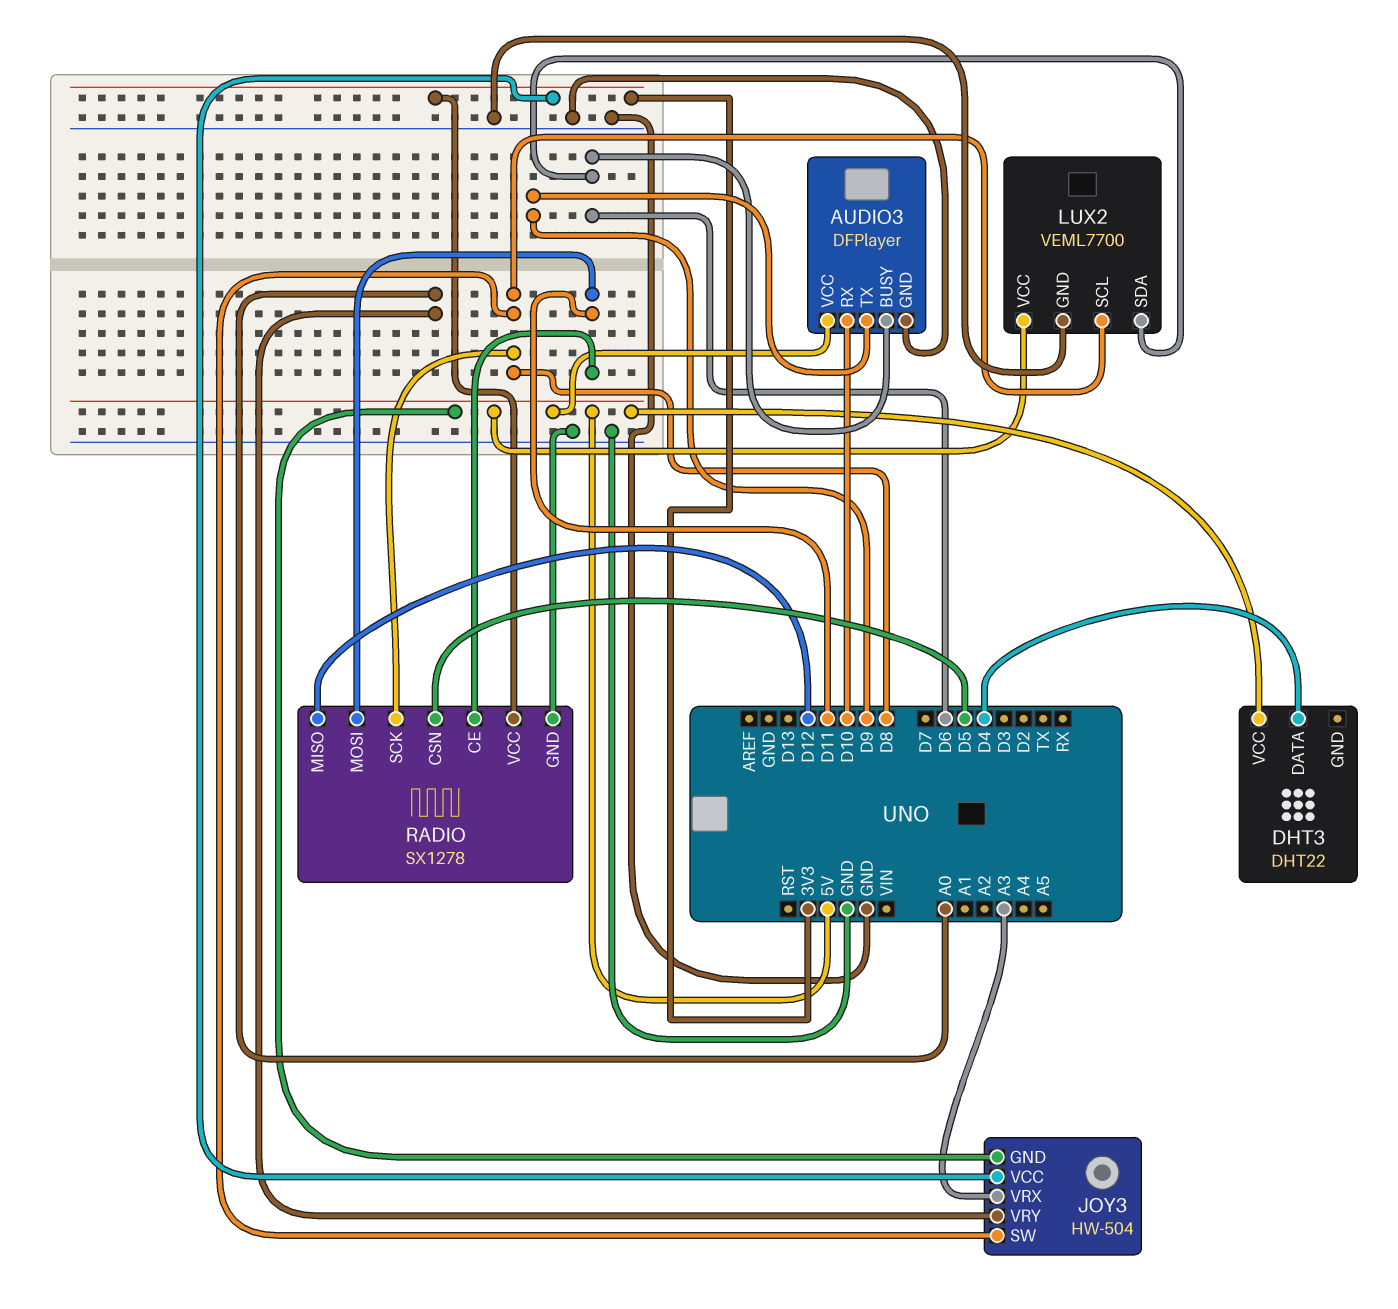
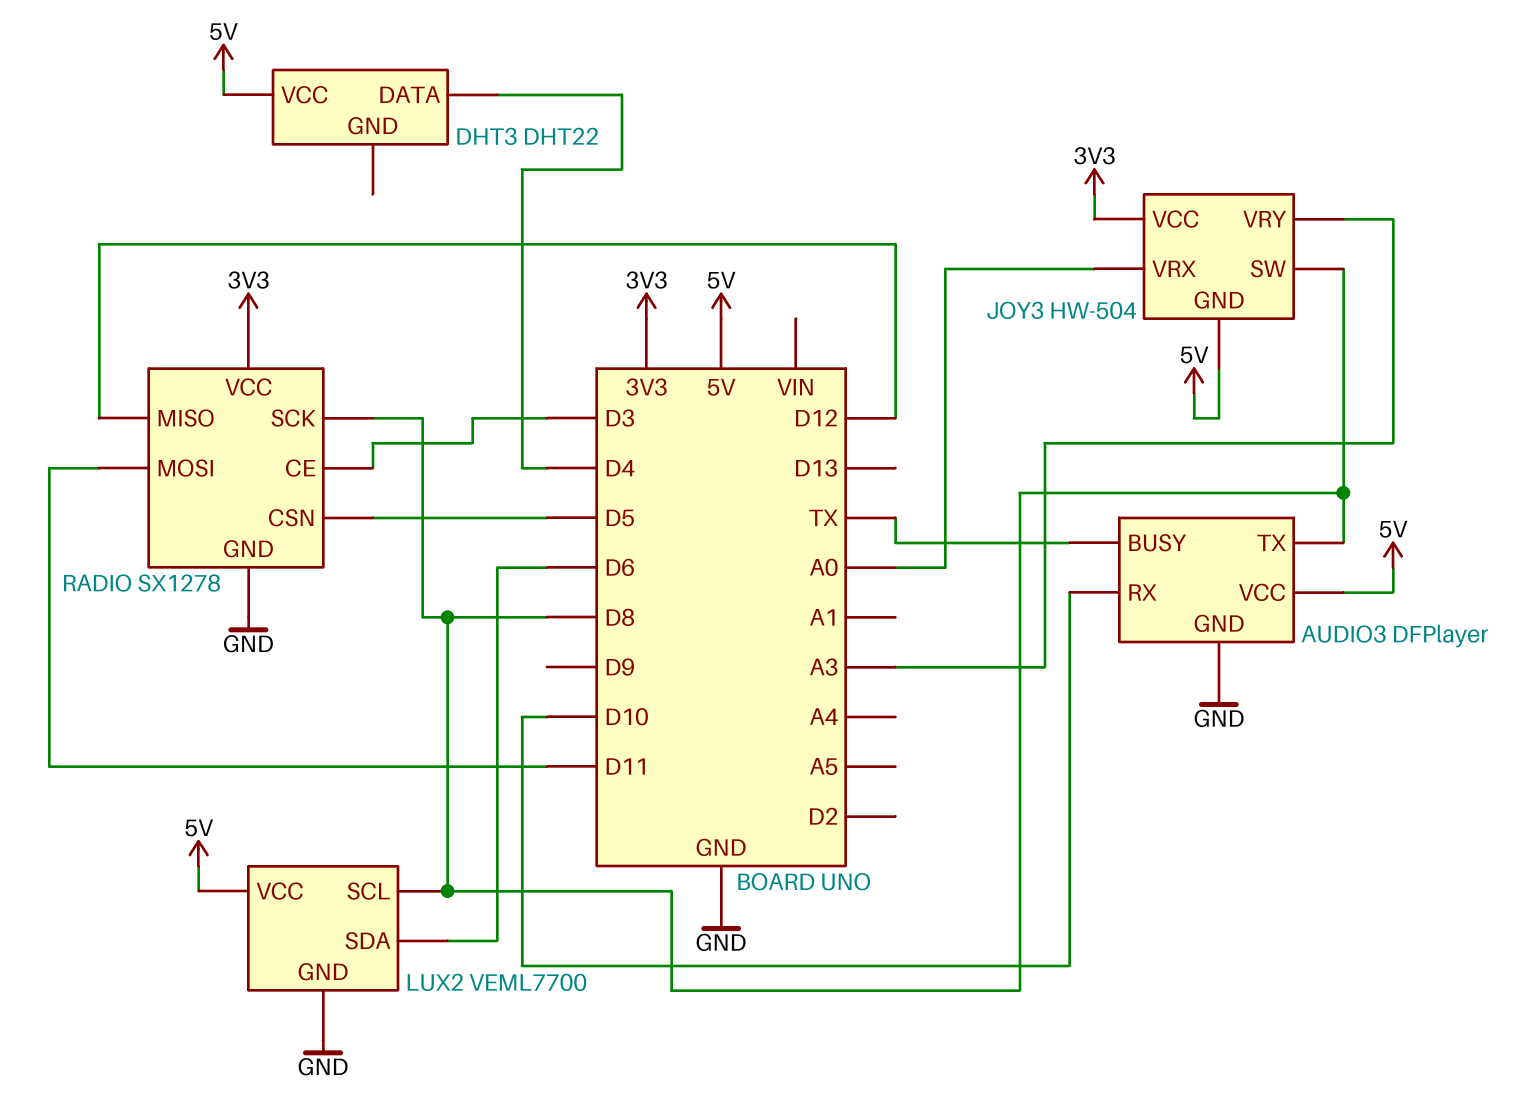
AUDIO3 pin BUSY: D6 -> TX
AUDIO3 pin TX: D9 -> D8
JOY3 pin VRX: A3 -> A0
JOY3 pin VRY: A0 -> A3
RADIO pin CE: D11 -> D3

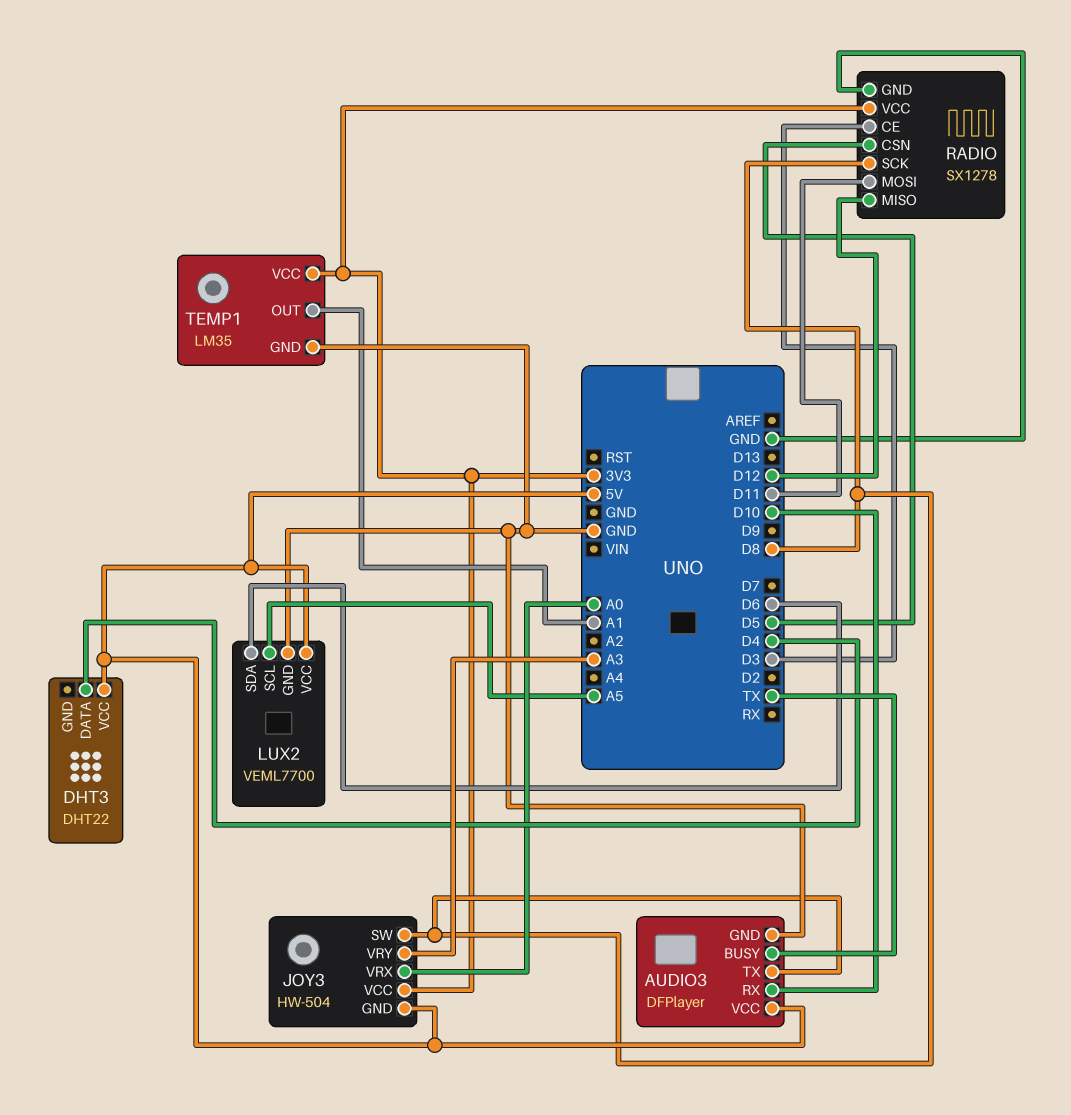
LUX2 pin SCL: D8 -> A5
TEMP1: none -> LM35
TEMP1 pin GND: none -> GND
TEMP1 pin OUT: none -> A1
TEMP1 pin VCC: none -> 3V3

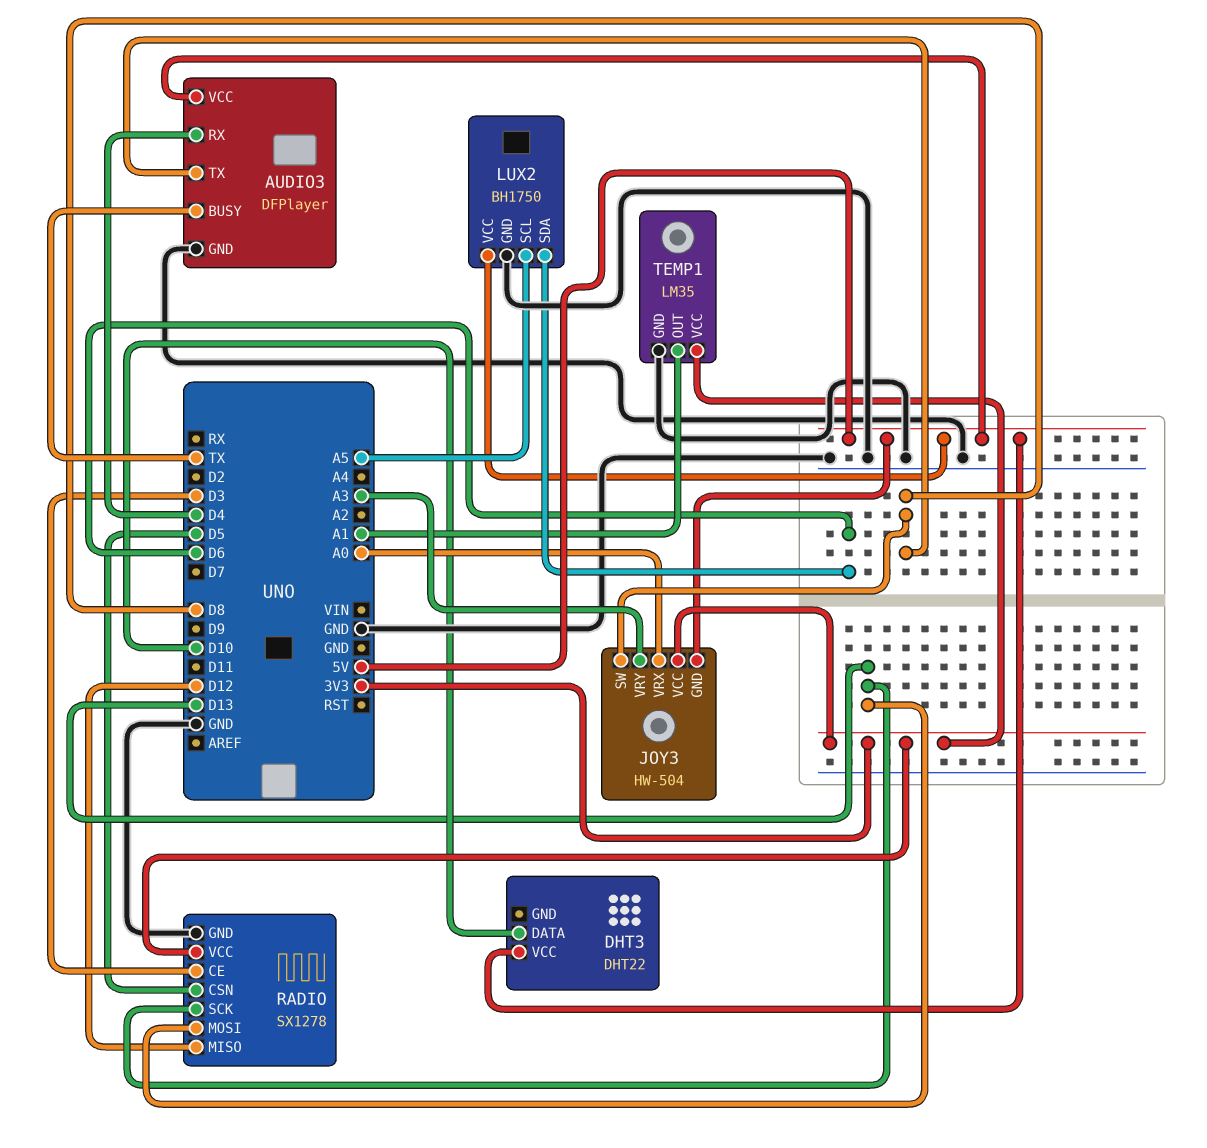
AUDIO3 pin RX: D10 -> D4
DHT3 pin DATA: D4 -> D10
LUX2: VEML7700 -> BH1750
RADIO pin MOSI: D11 -> D13
RADIO pin SCK: D8 -> D13

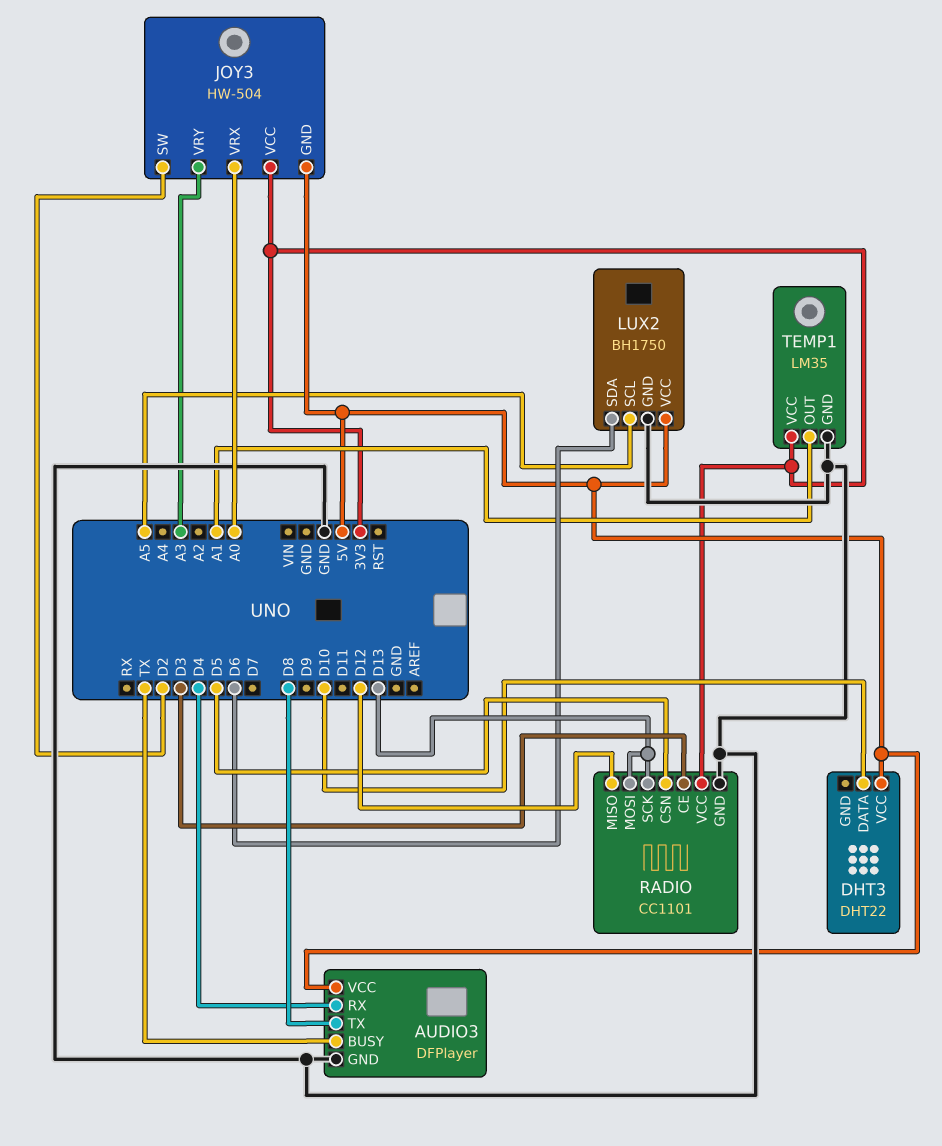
JOY3 pin SW: D8 -> D2
RADIO: SX1278 -> CC1101

